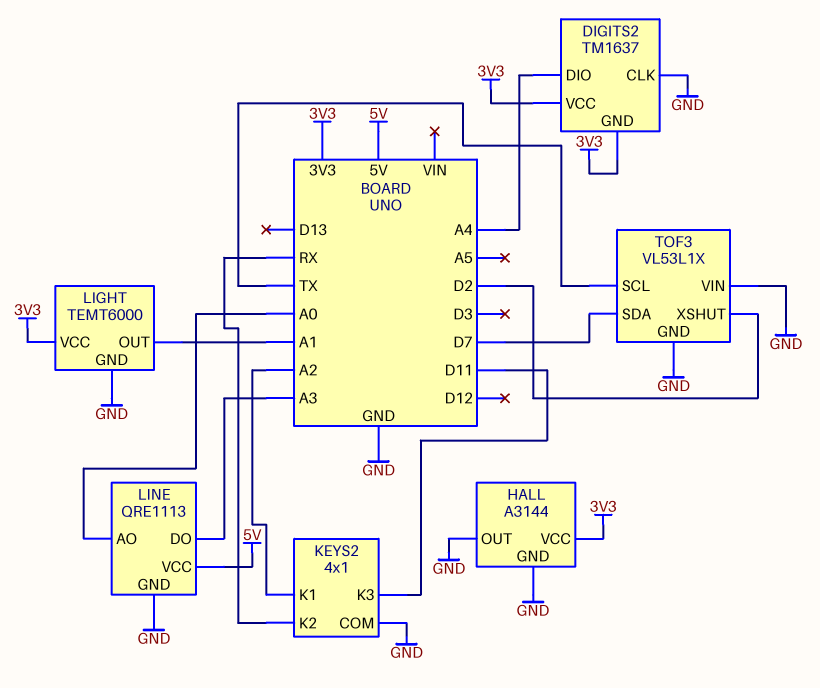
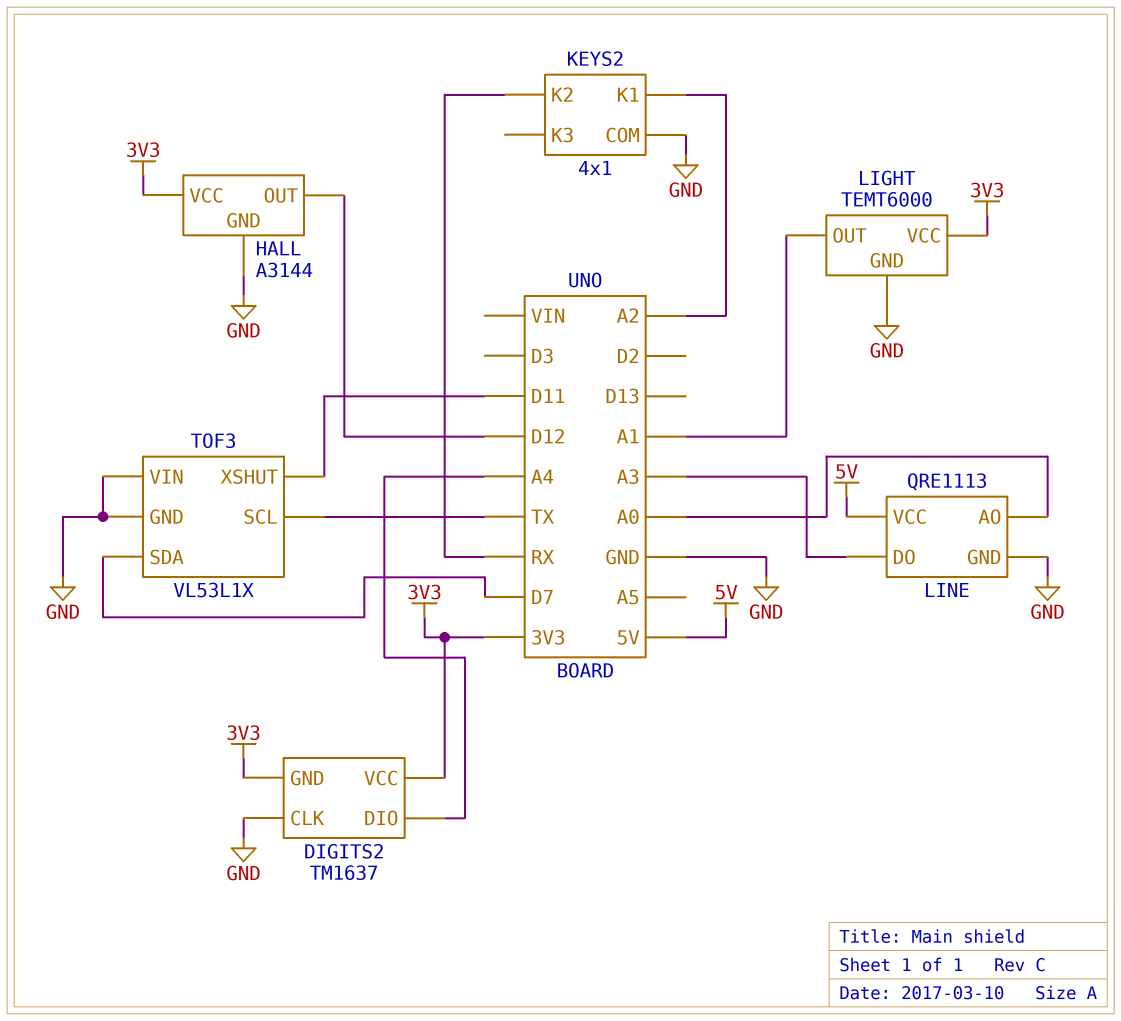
HALL pin OUT: GND -> D12
KEYS2 pin K3: D11 -> none
TOF3 pin XSHUT: D2 -> D11

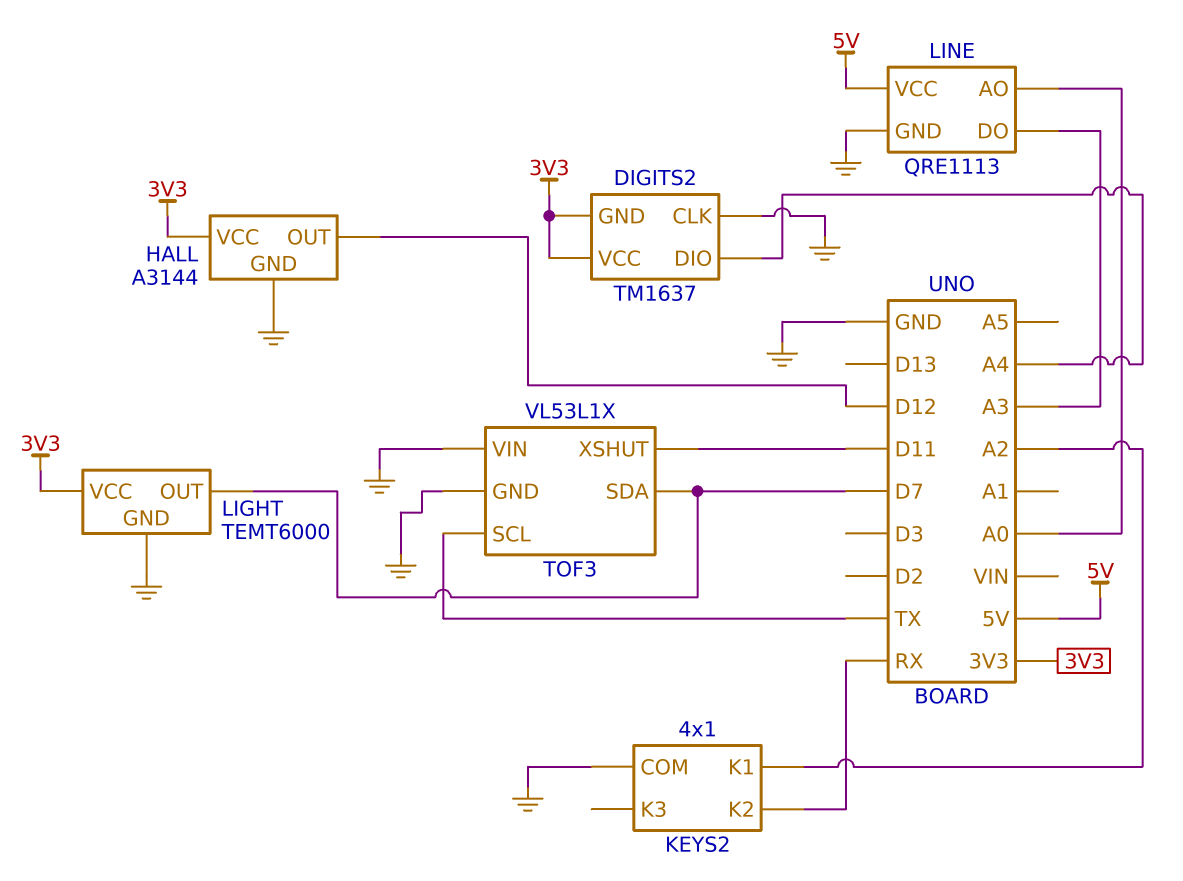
LIGHT pin OUT: A1 -> D7

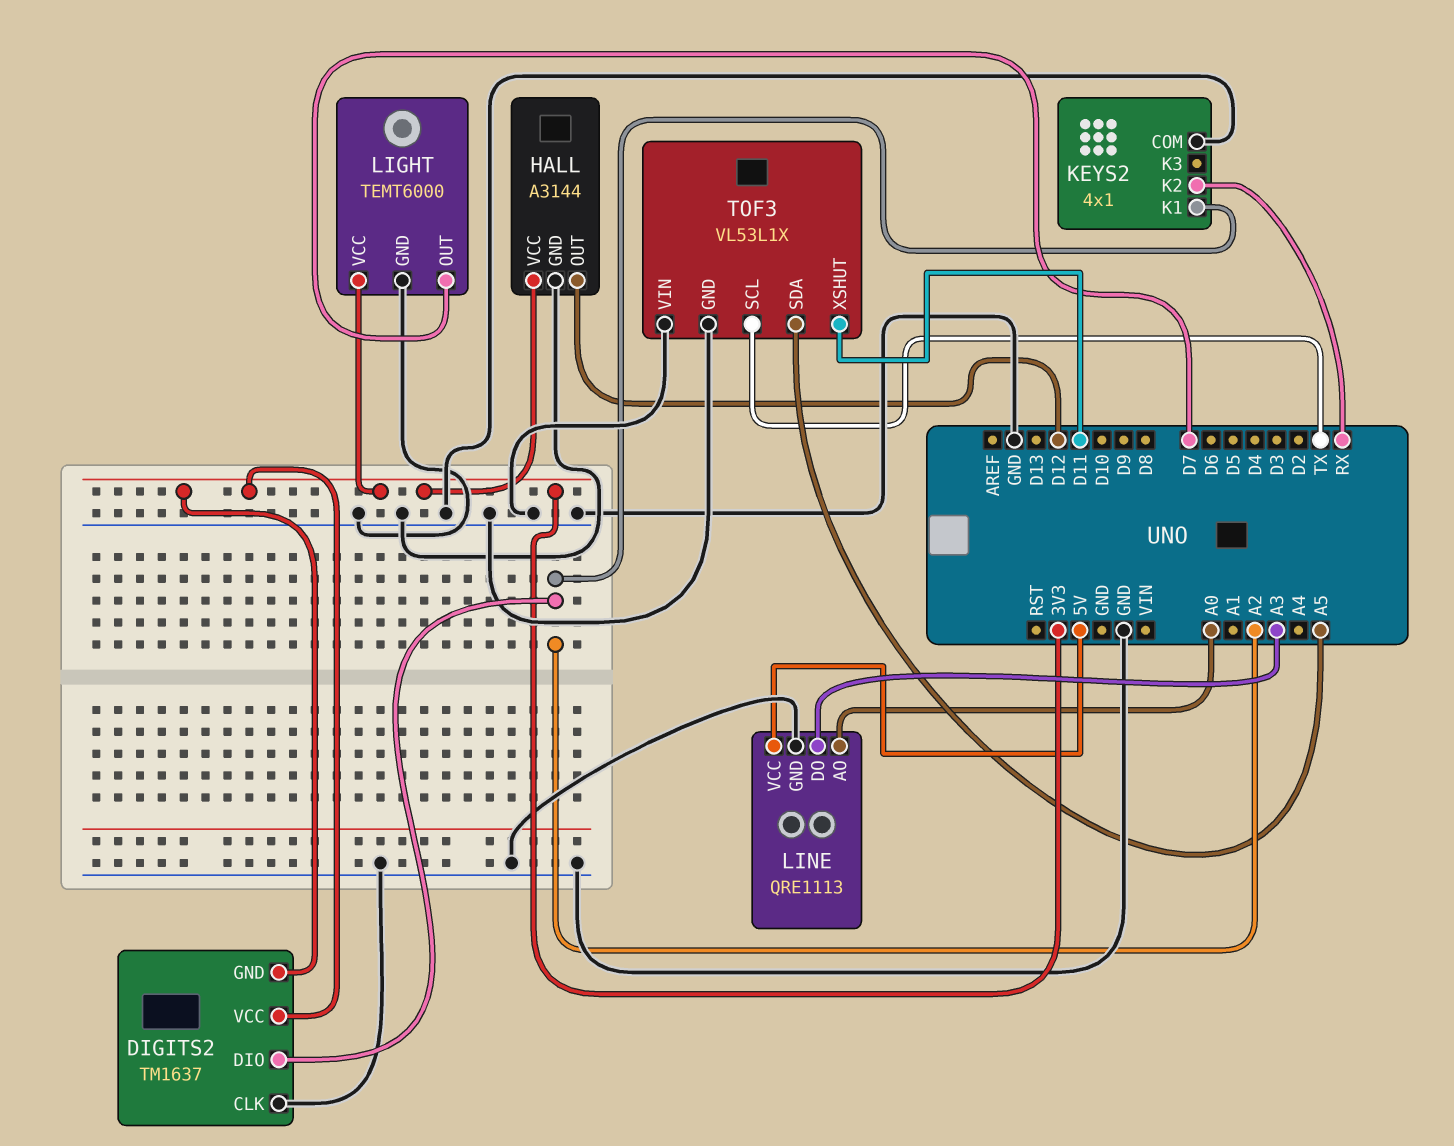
DIGITS2 pin DIO: A4 -> A2
TOF3 pin SDA: D7 -> A5

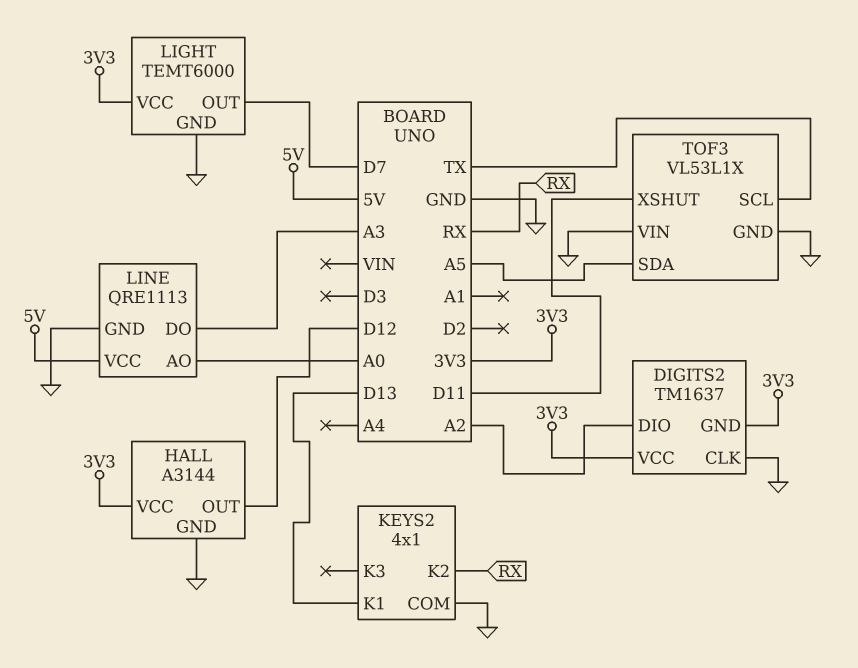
KEYS2 pin K1: A2 -> D13

